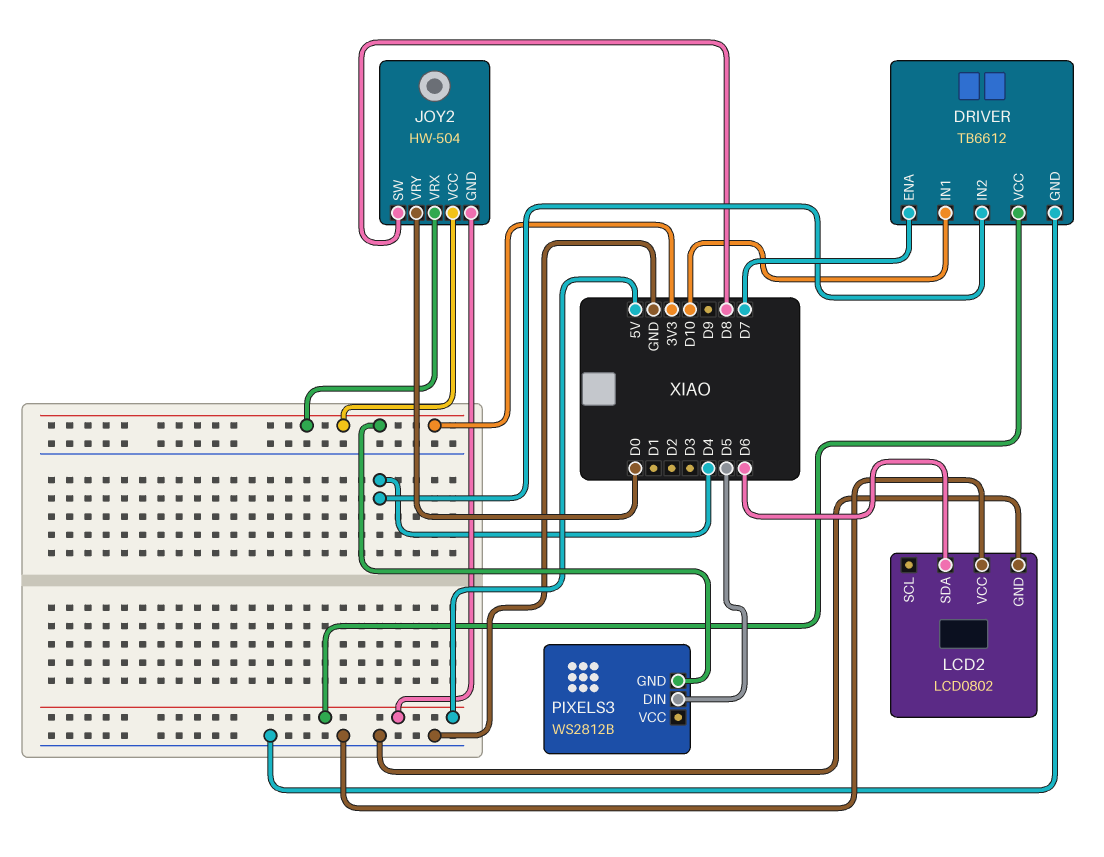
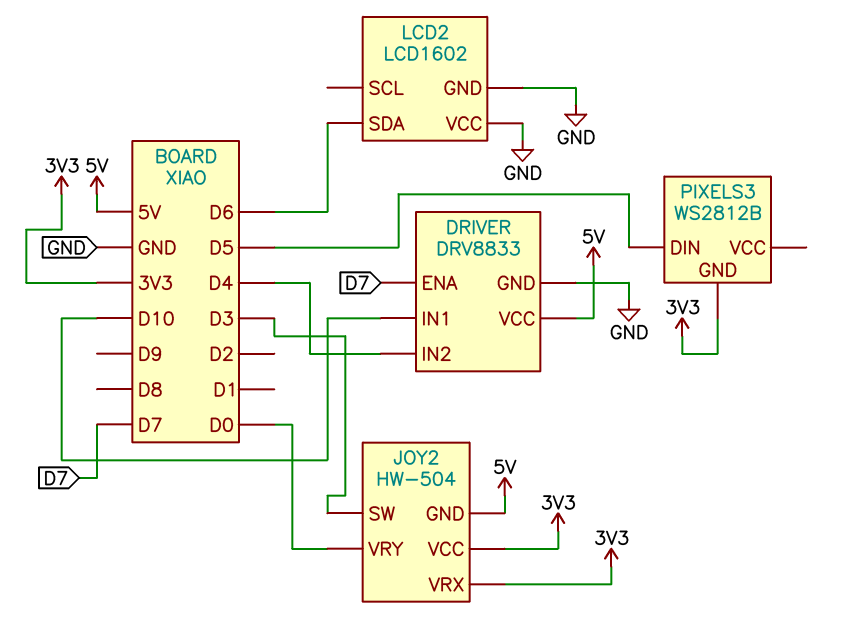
DRIVER: TB6612 -> DRV8833
JOY2 pin SW: D8 -> D3
LCD2: LCD0802 -> LCD1602

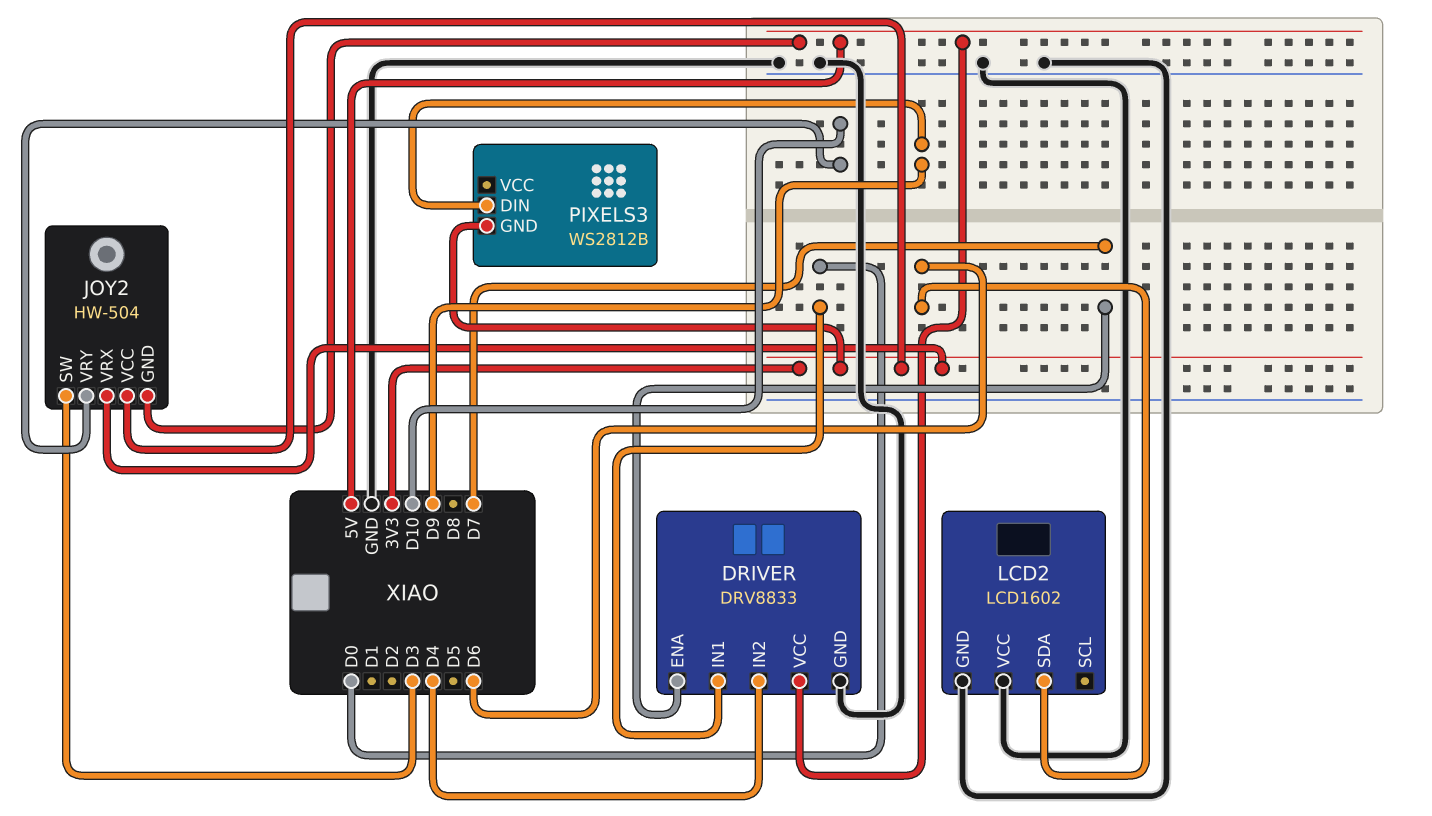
DRIVER pin IN1: D10 -> D0
JOY2 pin VRY: D0 -> D10
PIXELS3 pin DIN: D5 -> D9

